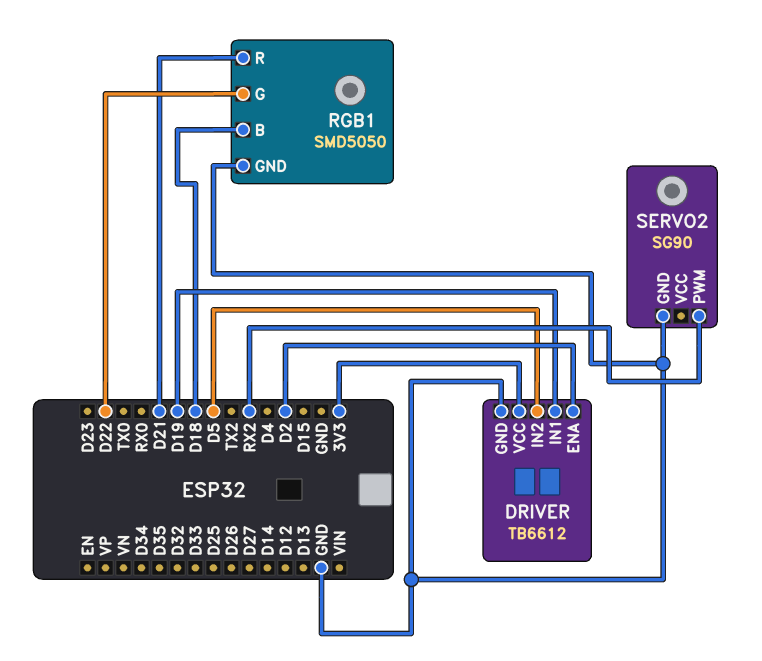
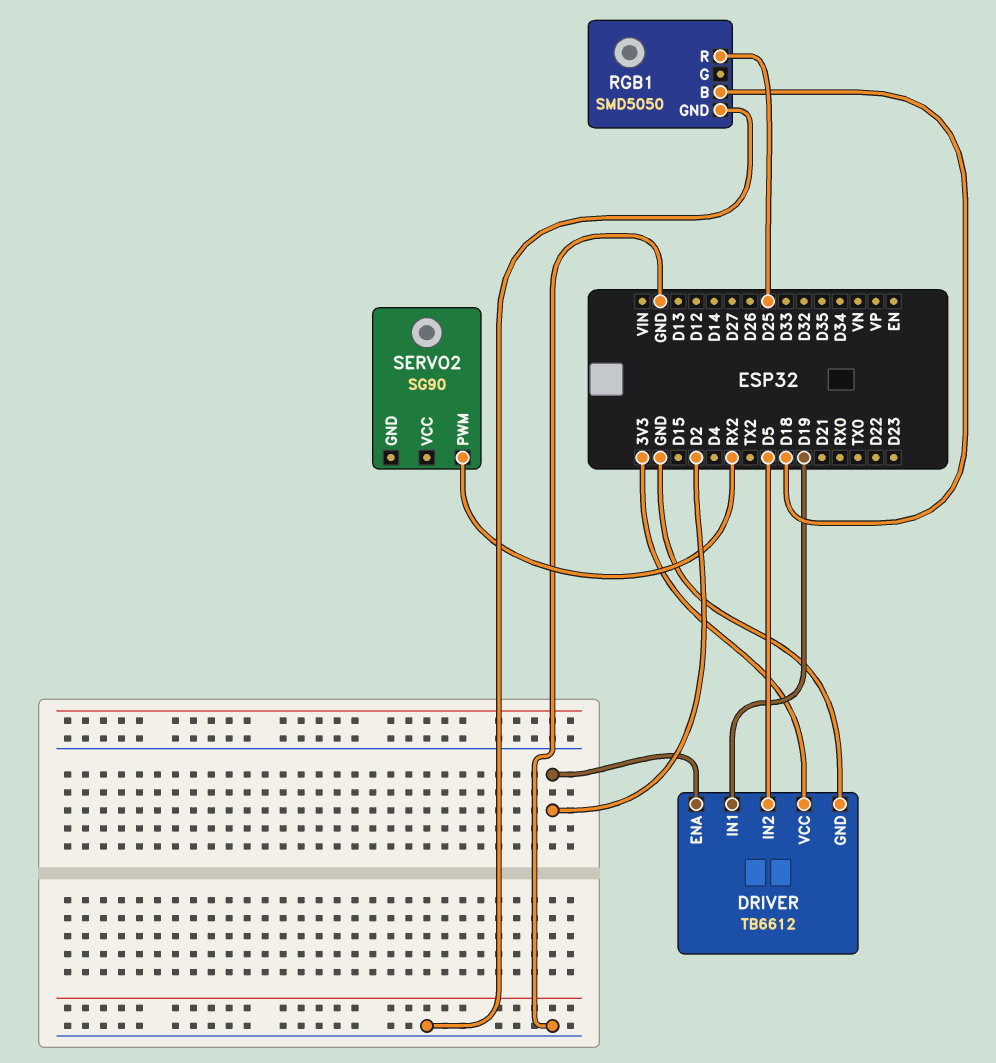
RGB1 pin G: D22 -> none
RGB1 pin R: D21 -> D25
SERVO2 pin GND: GND -> none

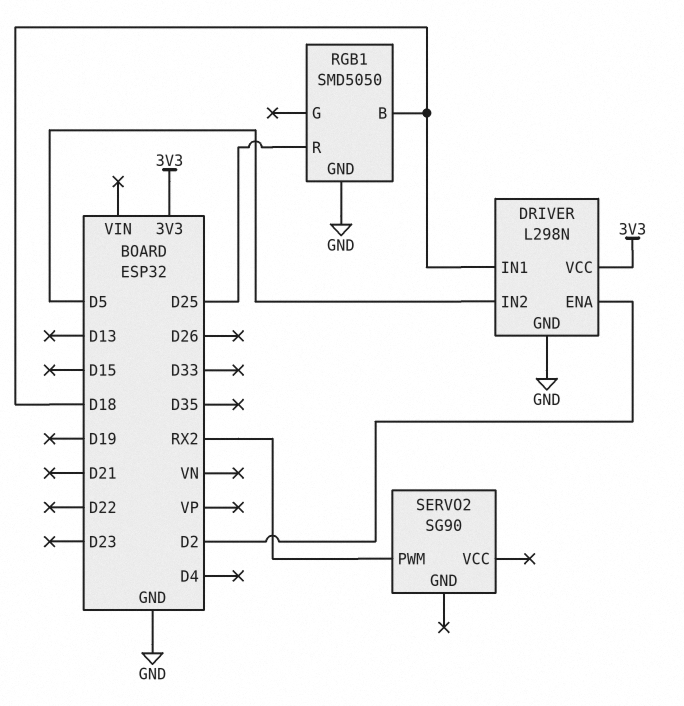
DRIVER: TB6612 -> L298N
DRIVER pin IN1: D19 -> D18

